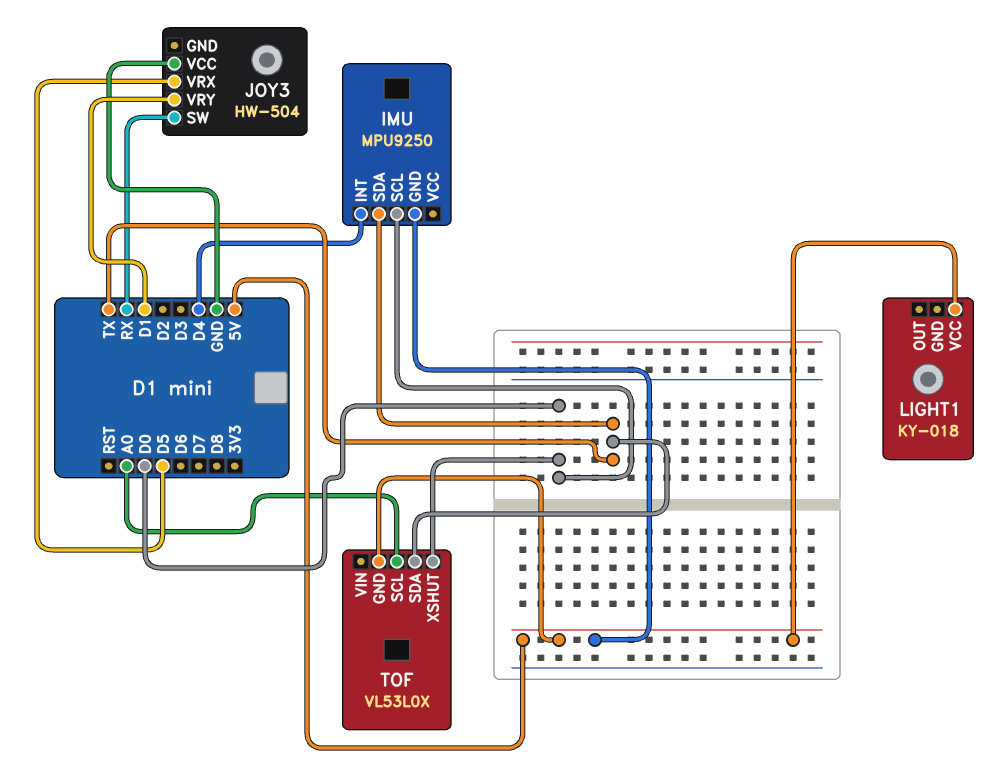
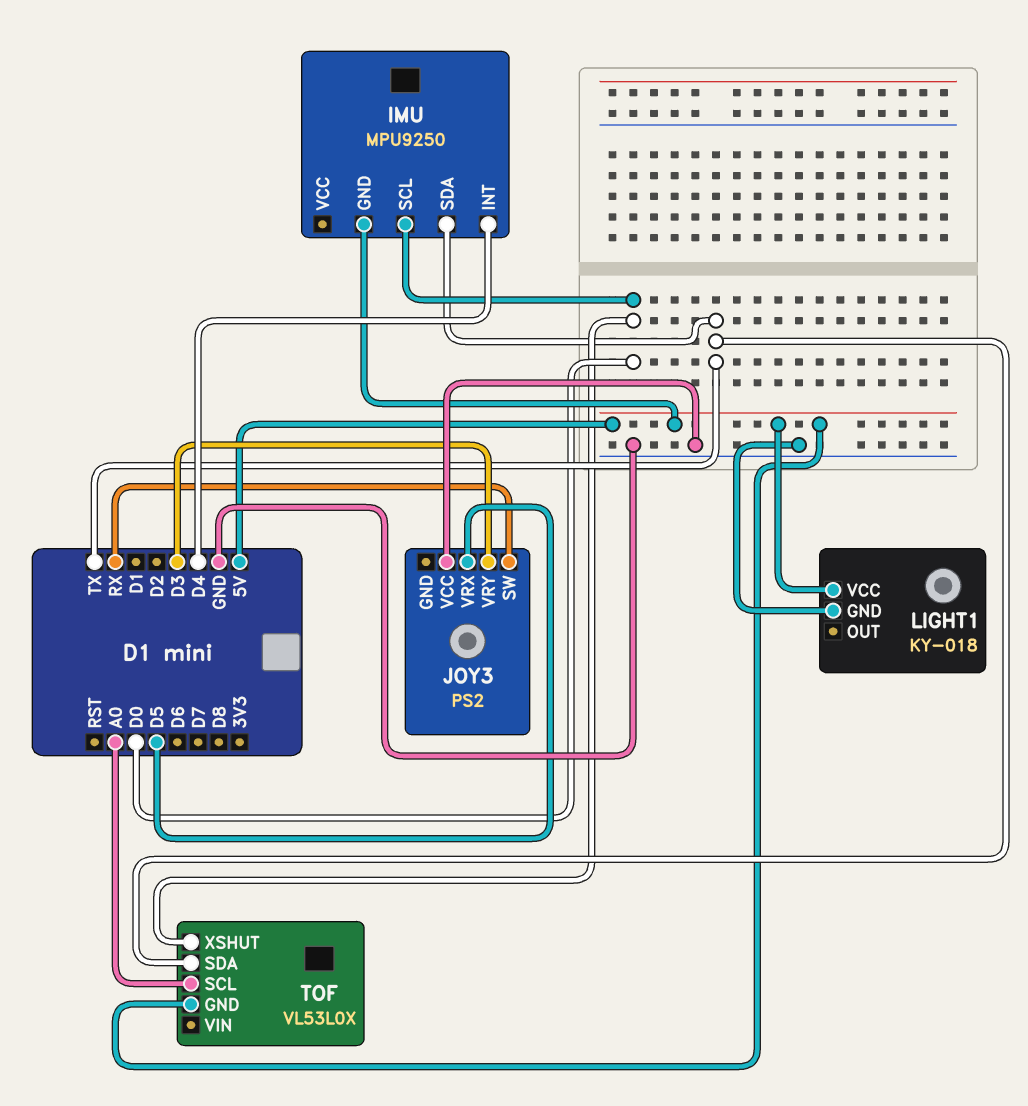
JOY3: HW-504 -> PS2
JOY3 pin VRY: D1 -> D3
LIGHT1 pin GND: none -> GND

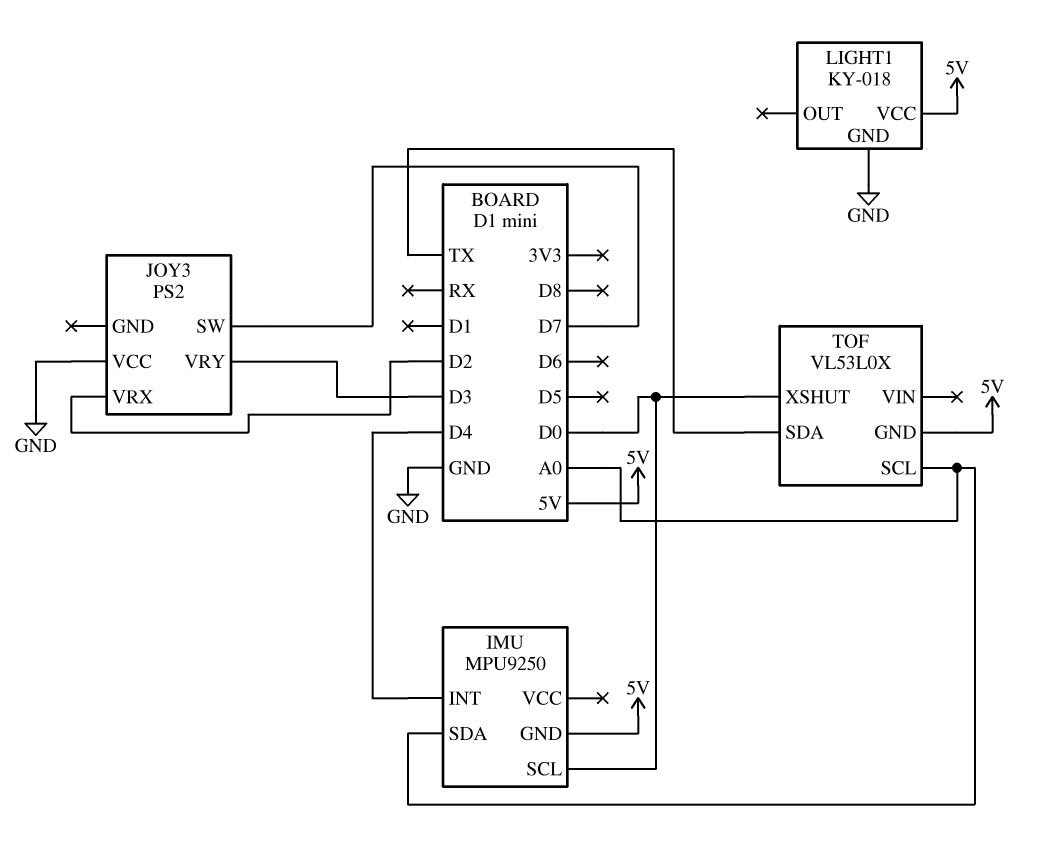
IMU pin SDA: TX -> A0
JOY3 pin SW: RX -> D7
JOY3 pin VRX: D5 -> D2

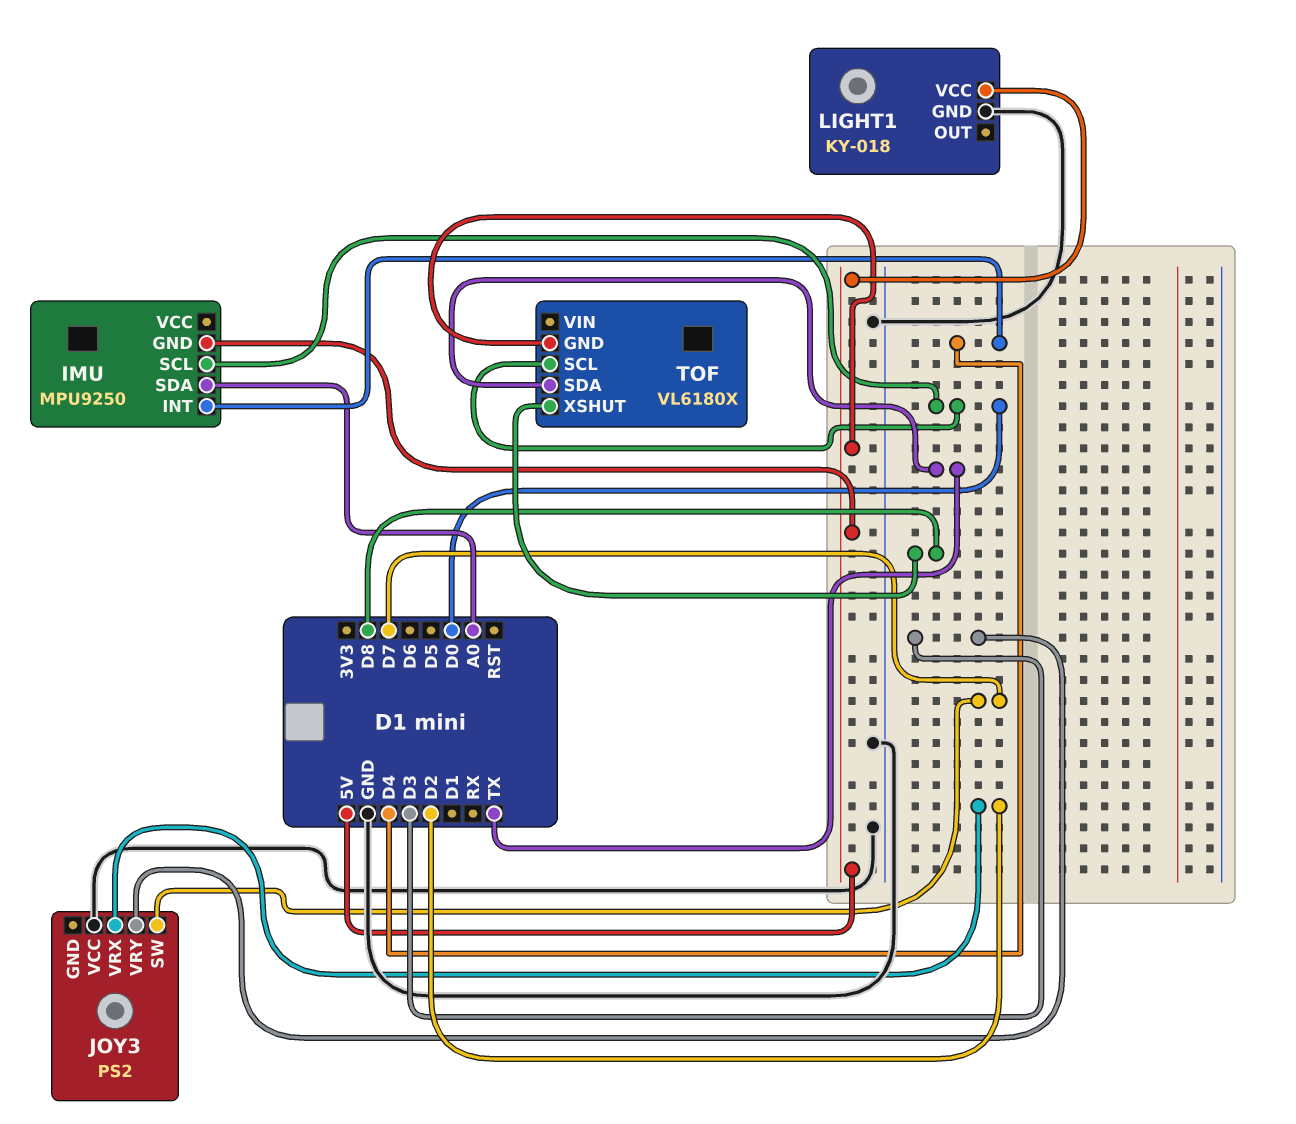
TOF: VL53L0X -> VL6180X
TOF pin SCL: A0 -> D0
TOF pin XSHUT: D0 -> D8

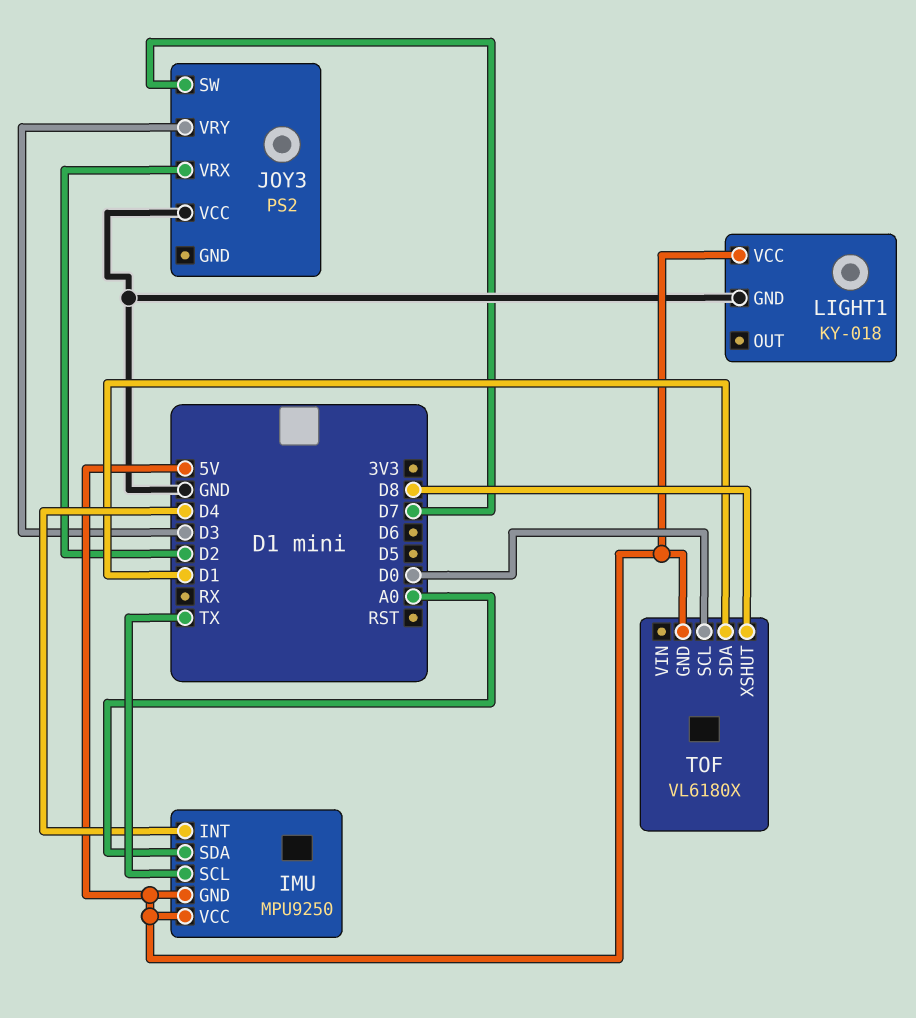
IMU pin SCL: D0 -> TX
IMU pin VCC: none -> 5V
TOF pin SDA: TX -> D1

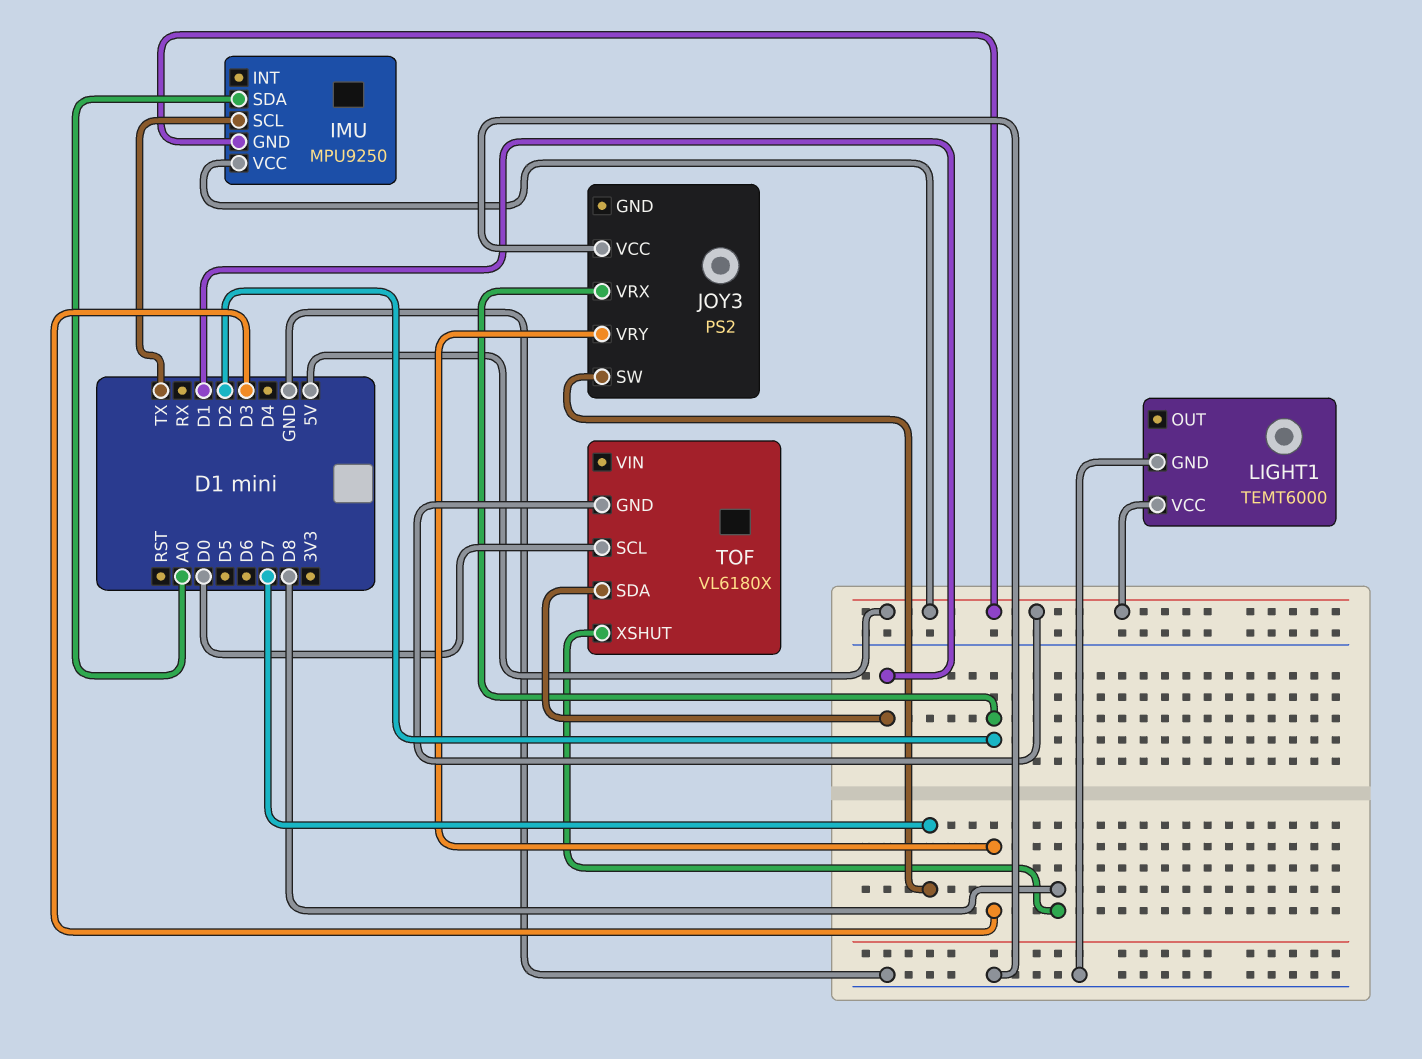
IMU pin INT: D4 -> none
LIGHT1: KY-018 -> TEMT6000

